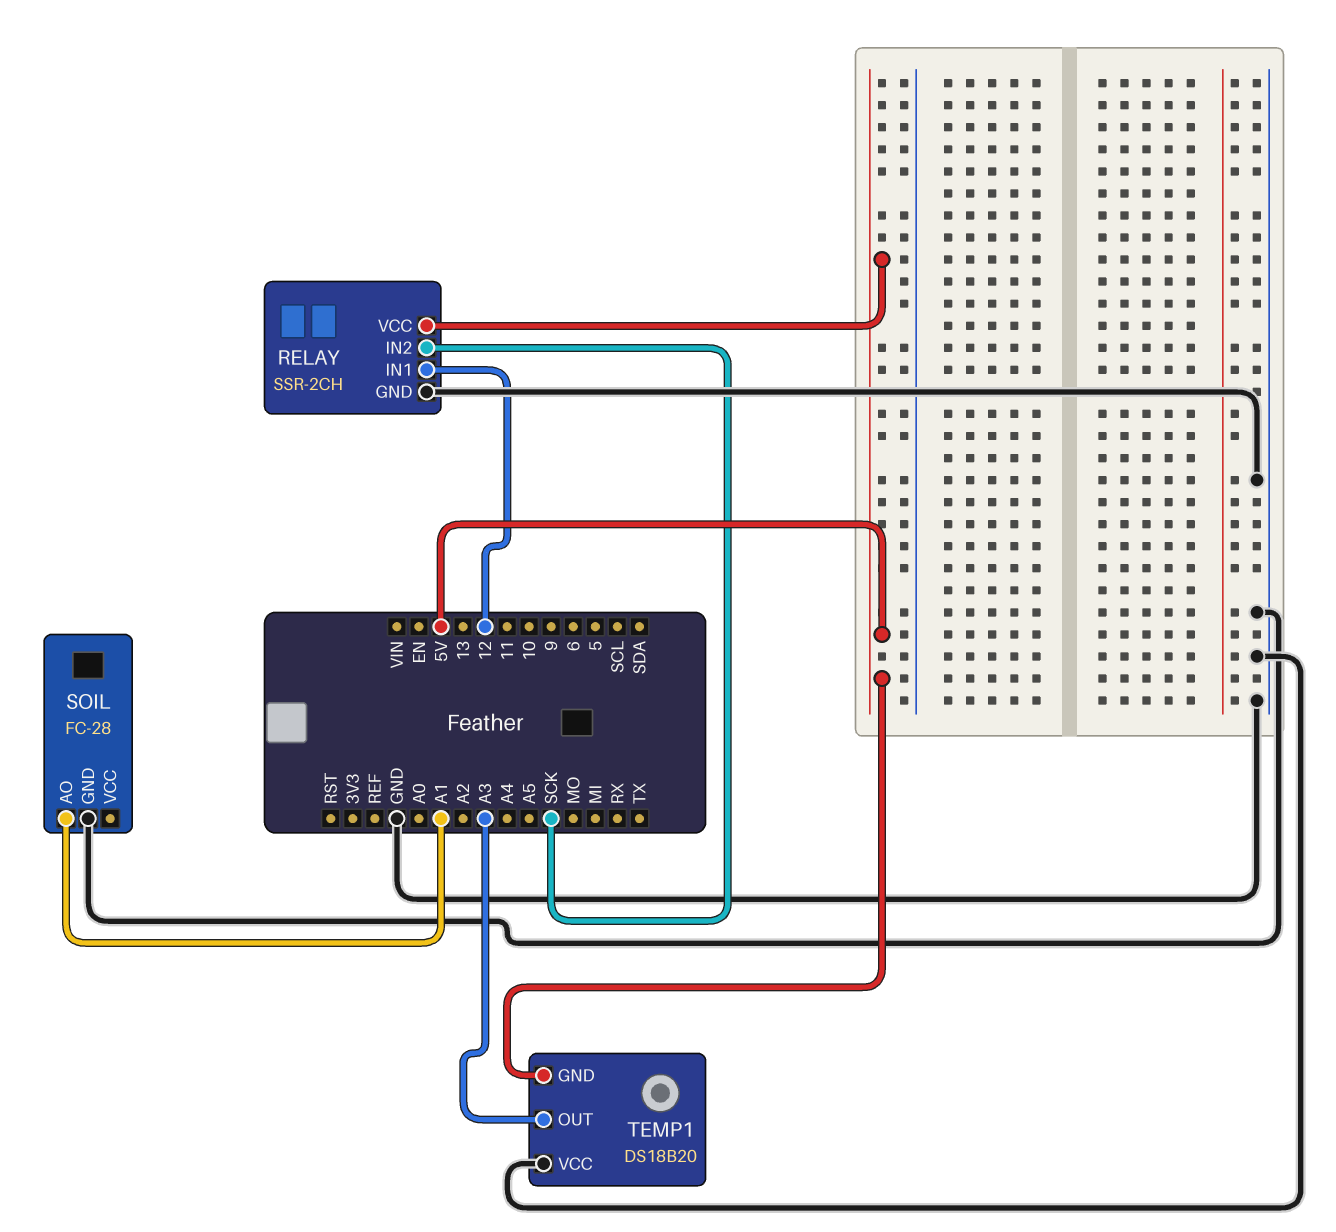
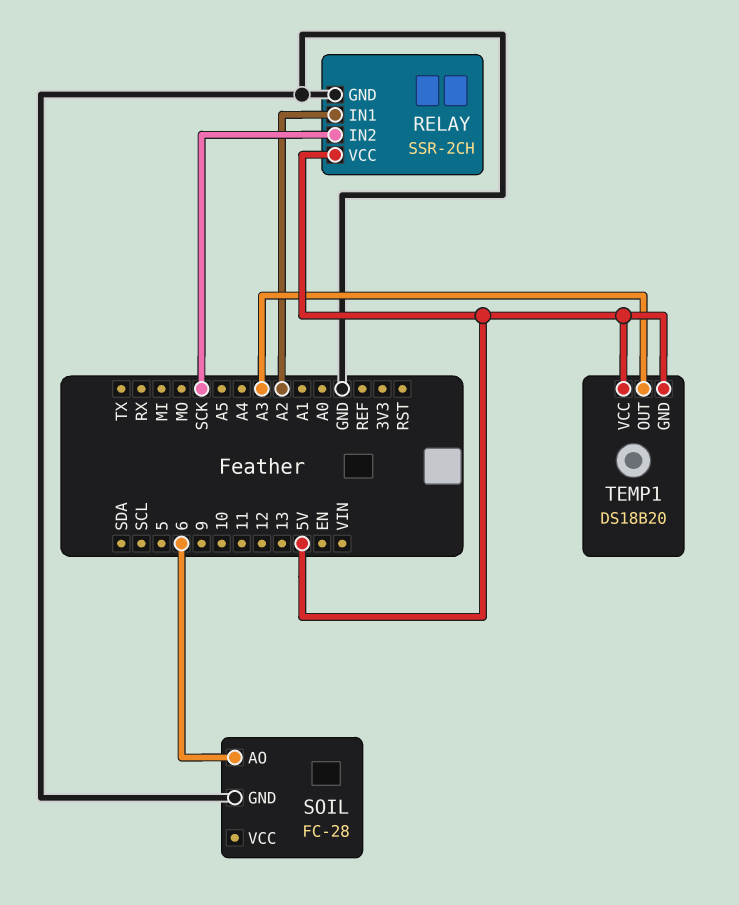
RELAY pin IN1: 12 -> A2
SOIL pin AO: A1 -> 6
TEMP1 pin VCC: GND -> 5V

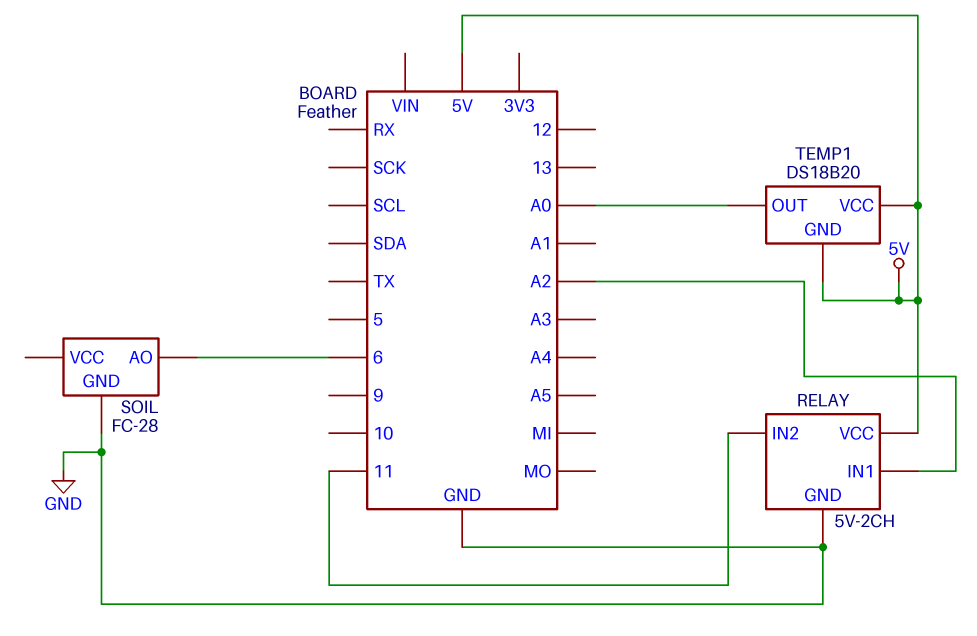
RELAY: SSR-2CH -> 5V-2CH
RELAY pin IN2: SCK -> 11
TEMP1 pin OUT: A3 -> A0

